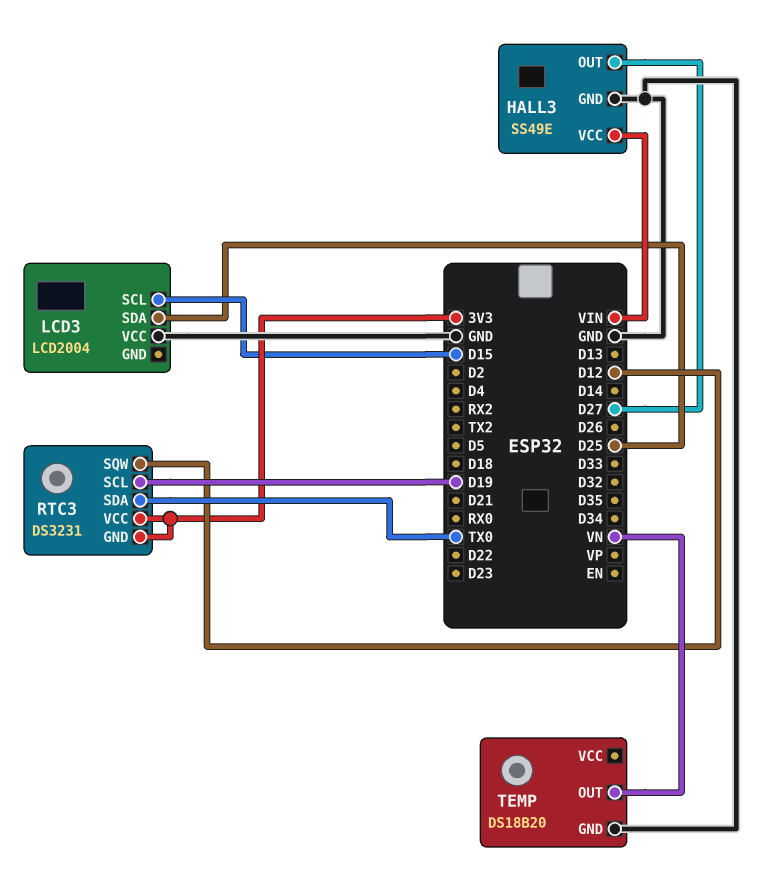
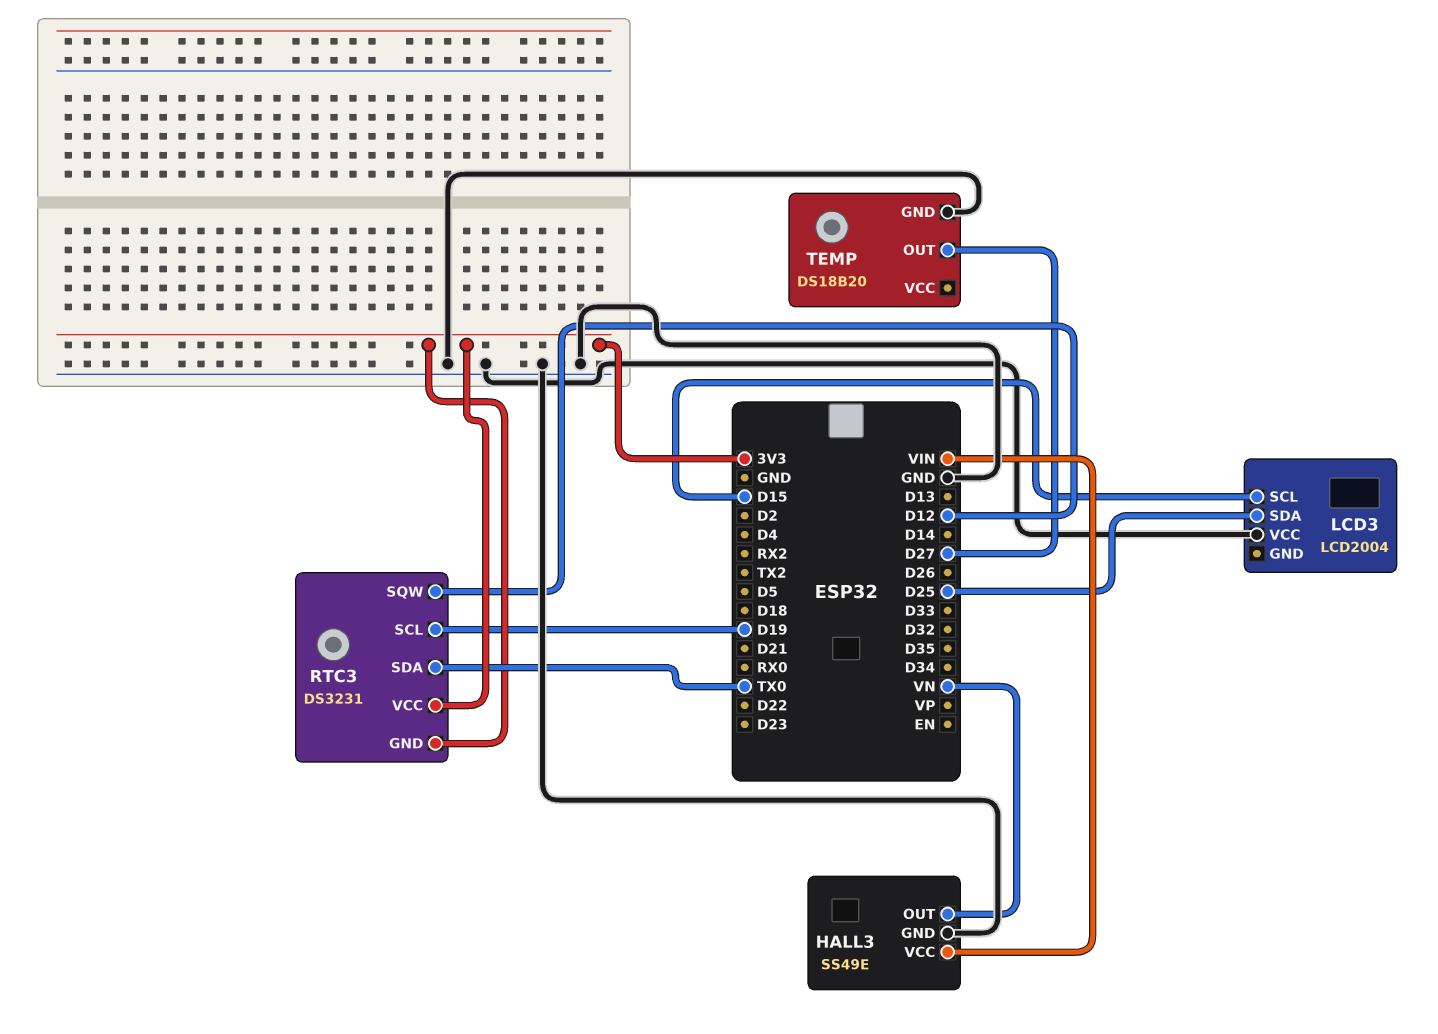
HALL3 pin OUT: D27 -> VN
TEMP pin OUT: VN -> D27

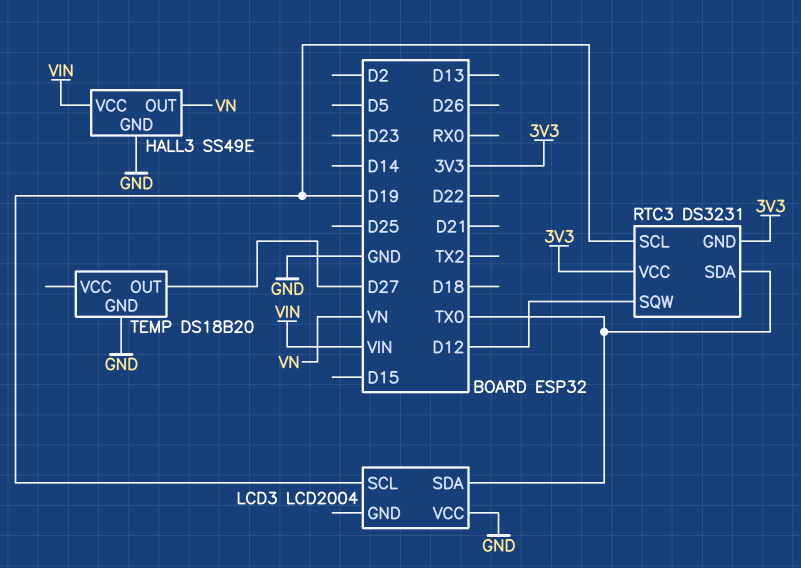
LCD3 pin SCL: D15 -> D19
LCD3 pin SDA: D25 -> TX0

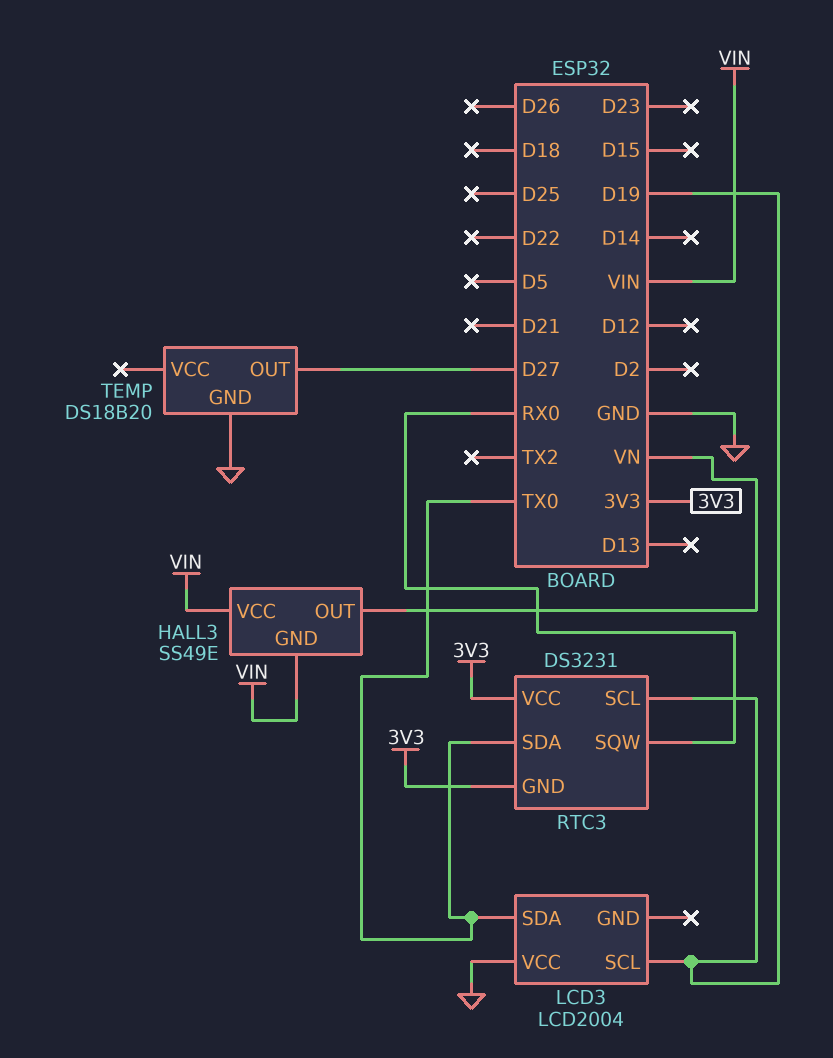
HALL3 pin GND: GND -> VIN
RTC3 pin SQW: D12 -> RX0

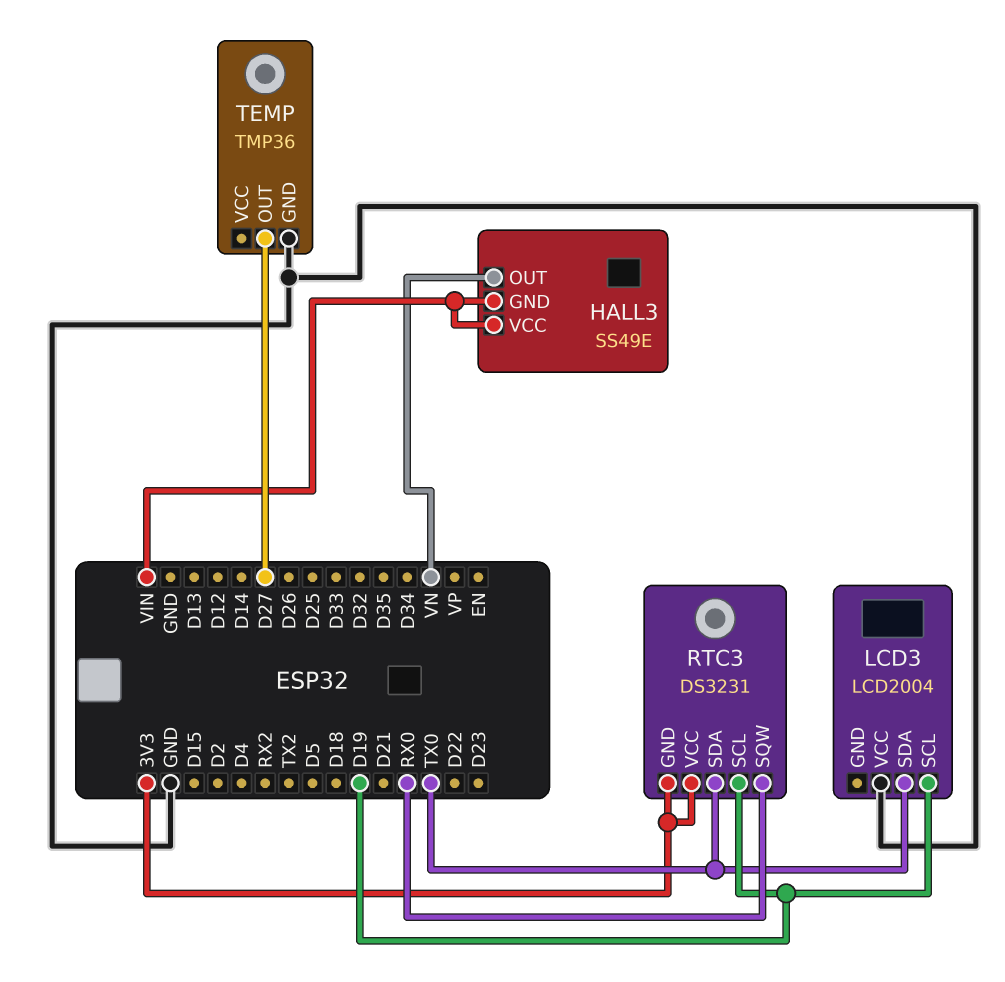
TEMP: DS18B20 -> TMP36

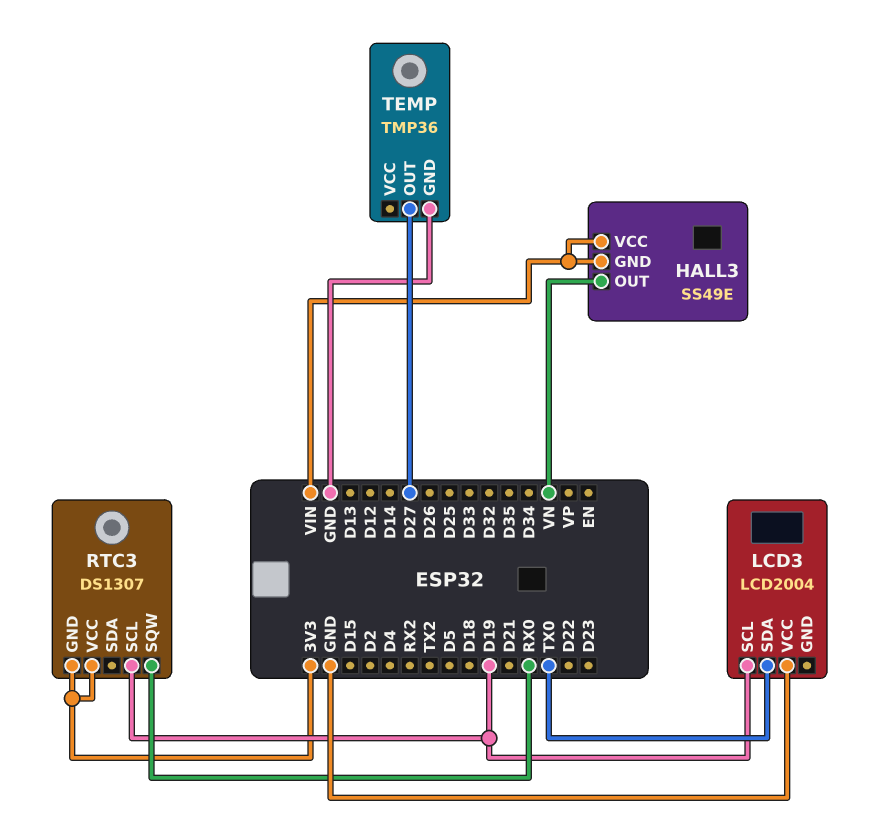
RTC3: DS3231 -> DS1307
RTC3 pin SDA: TX0 -> none

